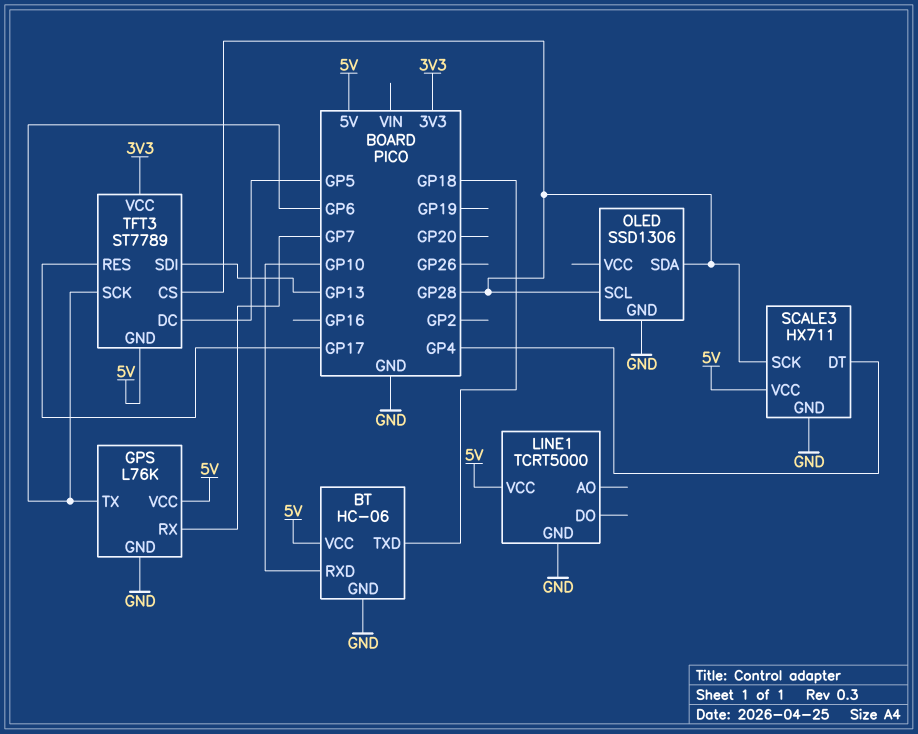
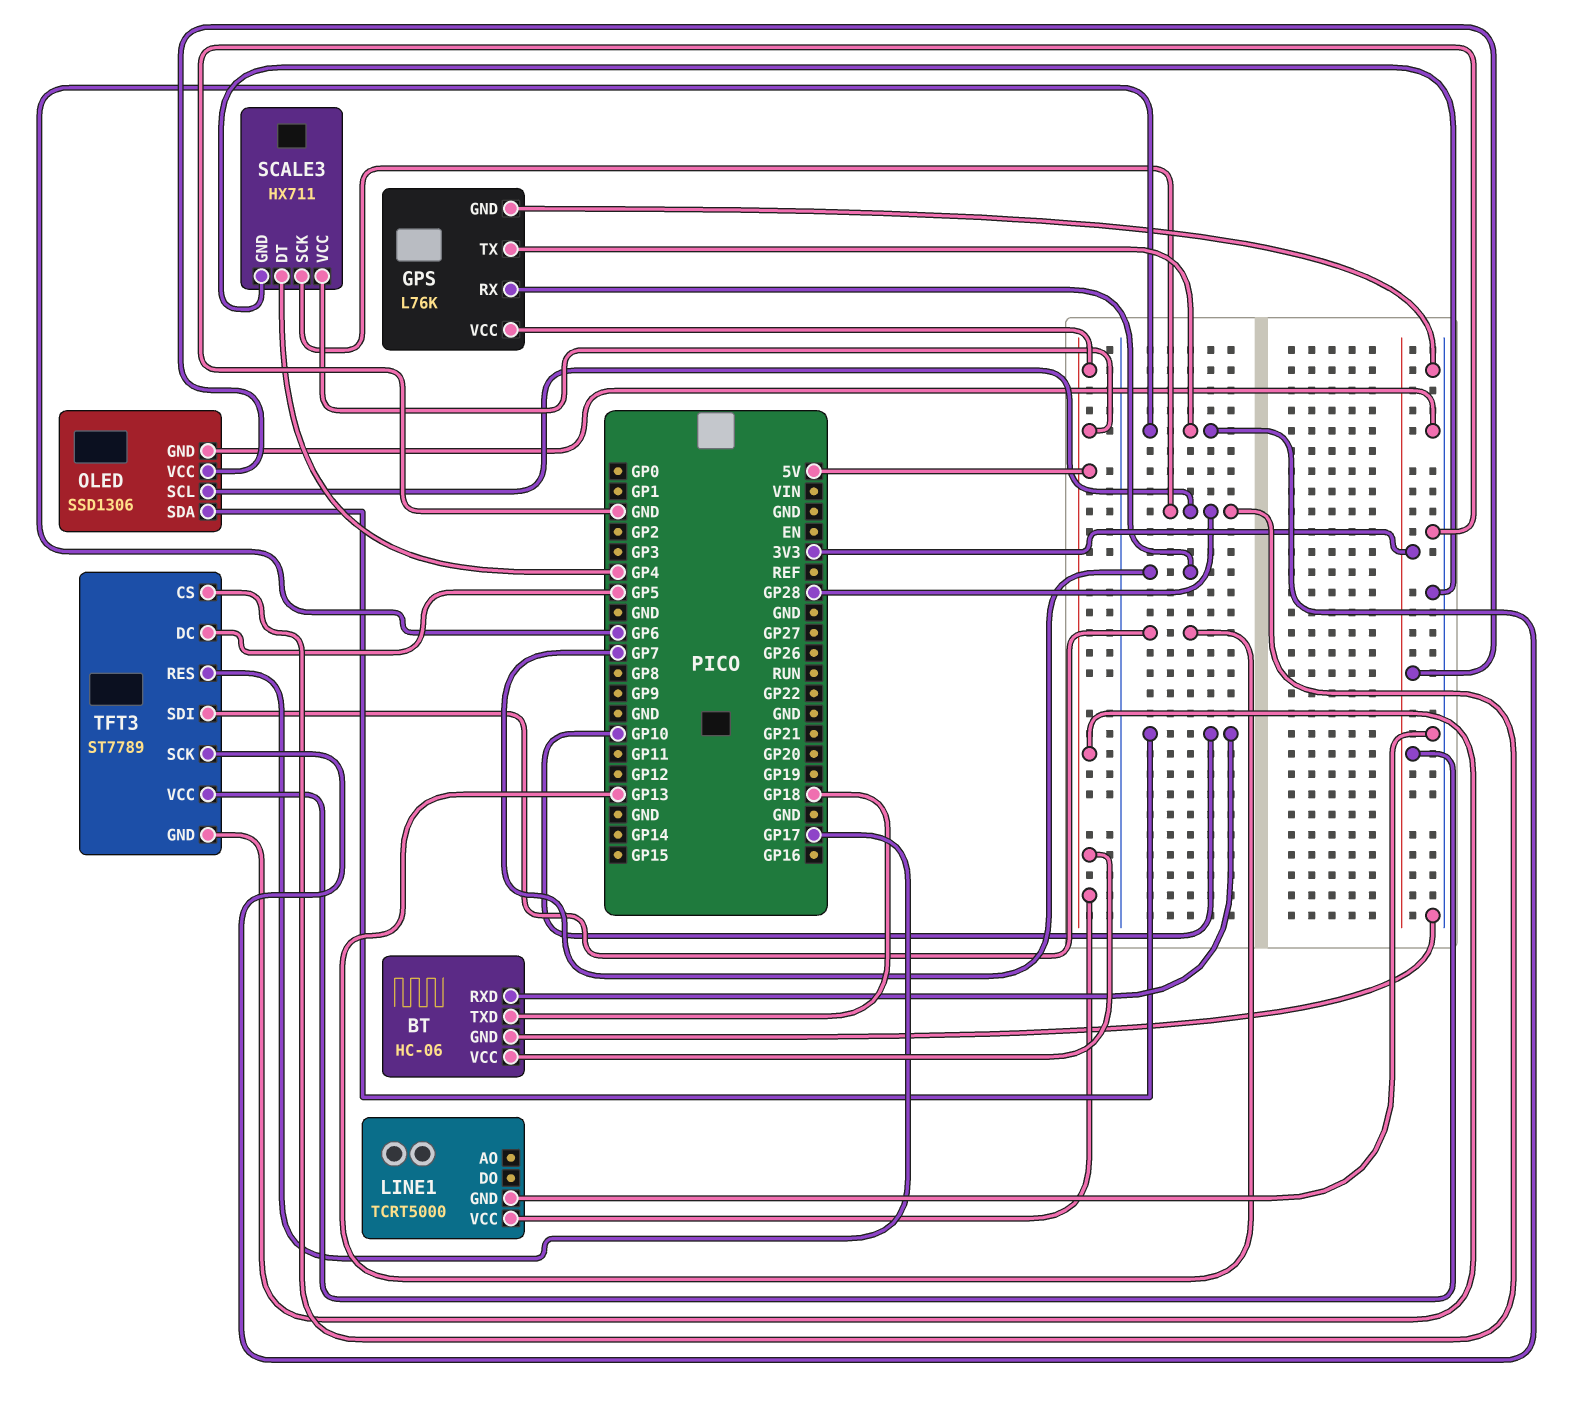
OLED pin SDA: GP28 -> GP10
OLED pin VCC: none -> 3V3

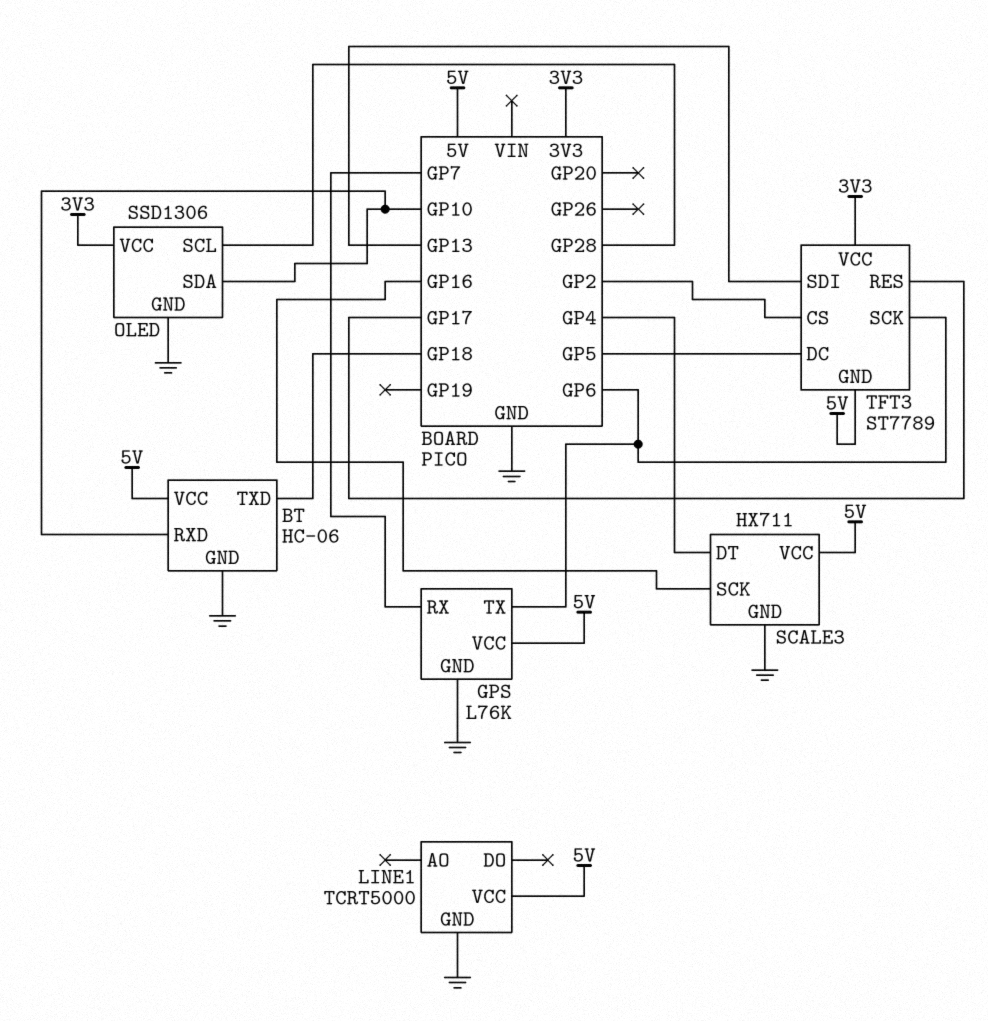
SCALE3 pin SCK: GP28 -> GP16
TFT3 pin CS: GP28 -> GP2

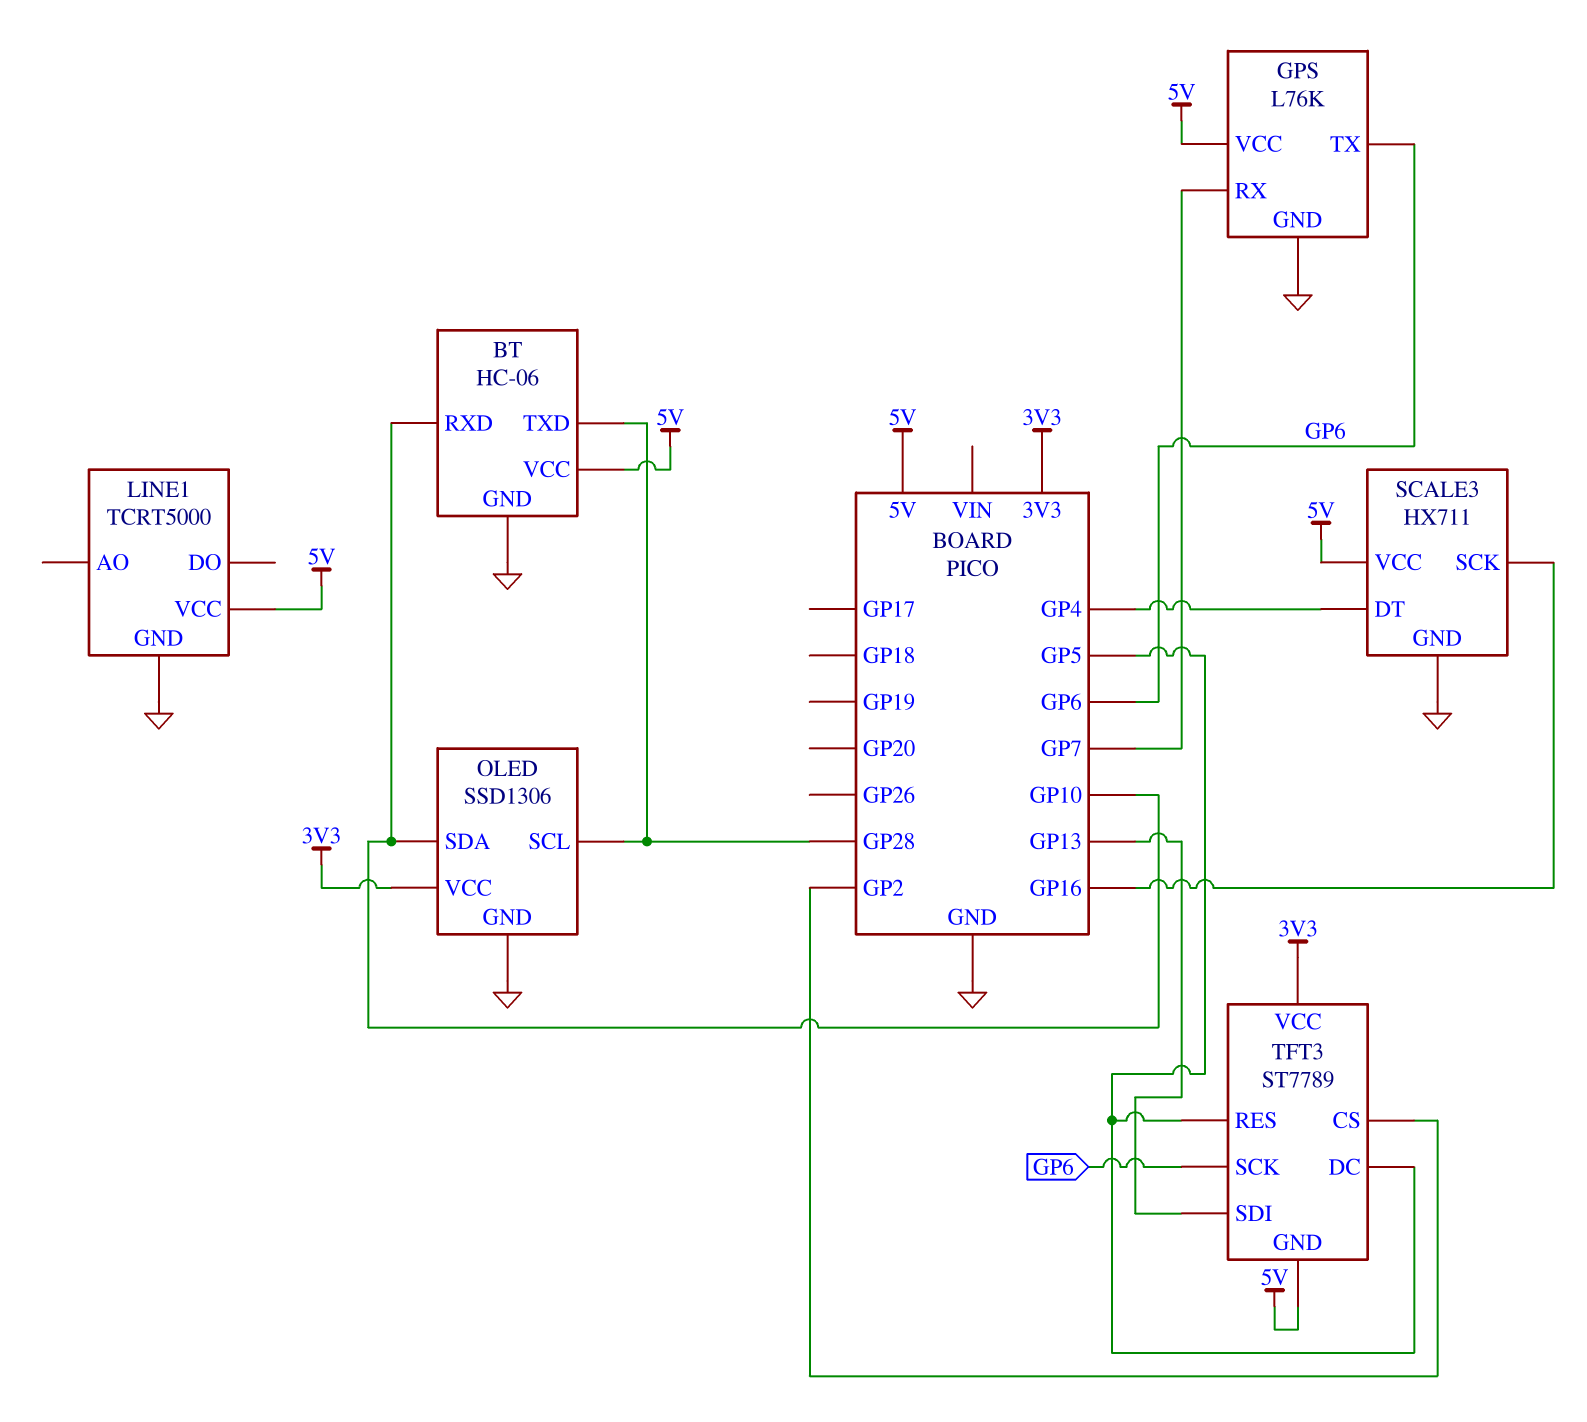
BT pin TXD: GP18 -> GP28
TFT3 pin RES: GP17 -> GP5

